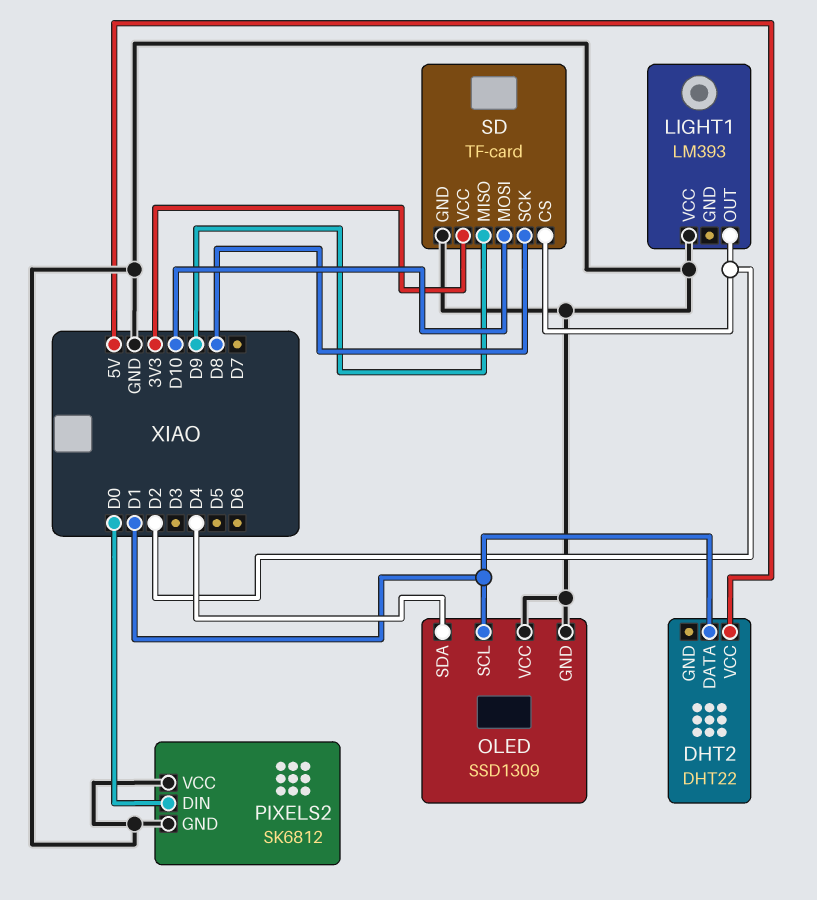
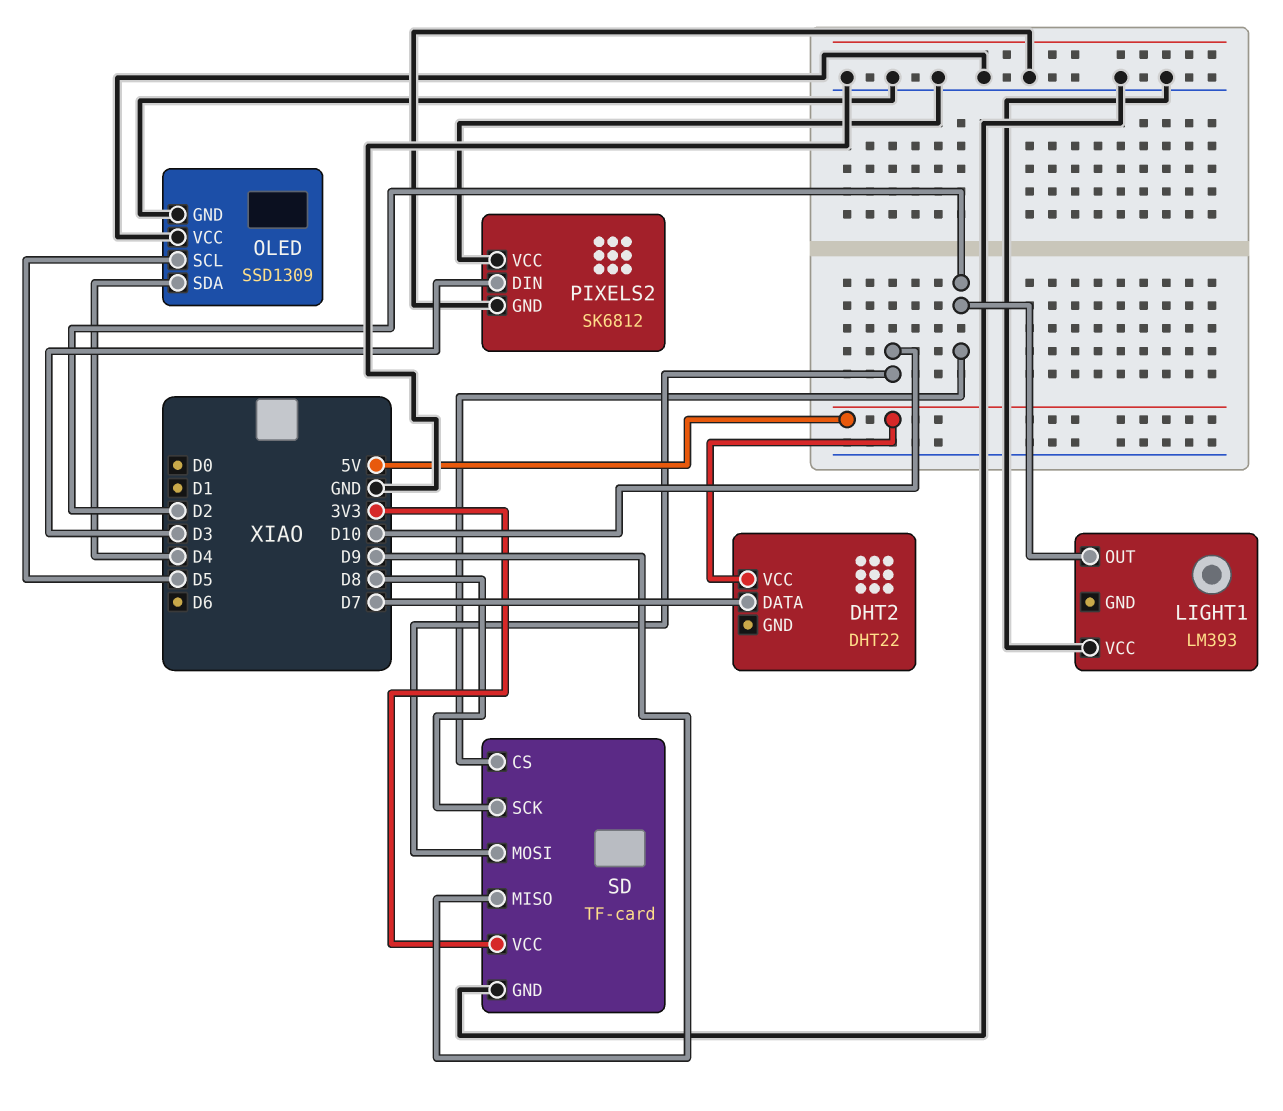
DHT2 pin DATA: D1 -> D7
OLED pin SCL: D1 -> D5
PIXELS2 pin DIN: D0 -> D3

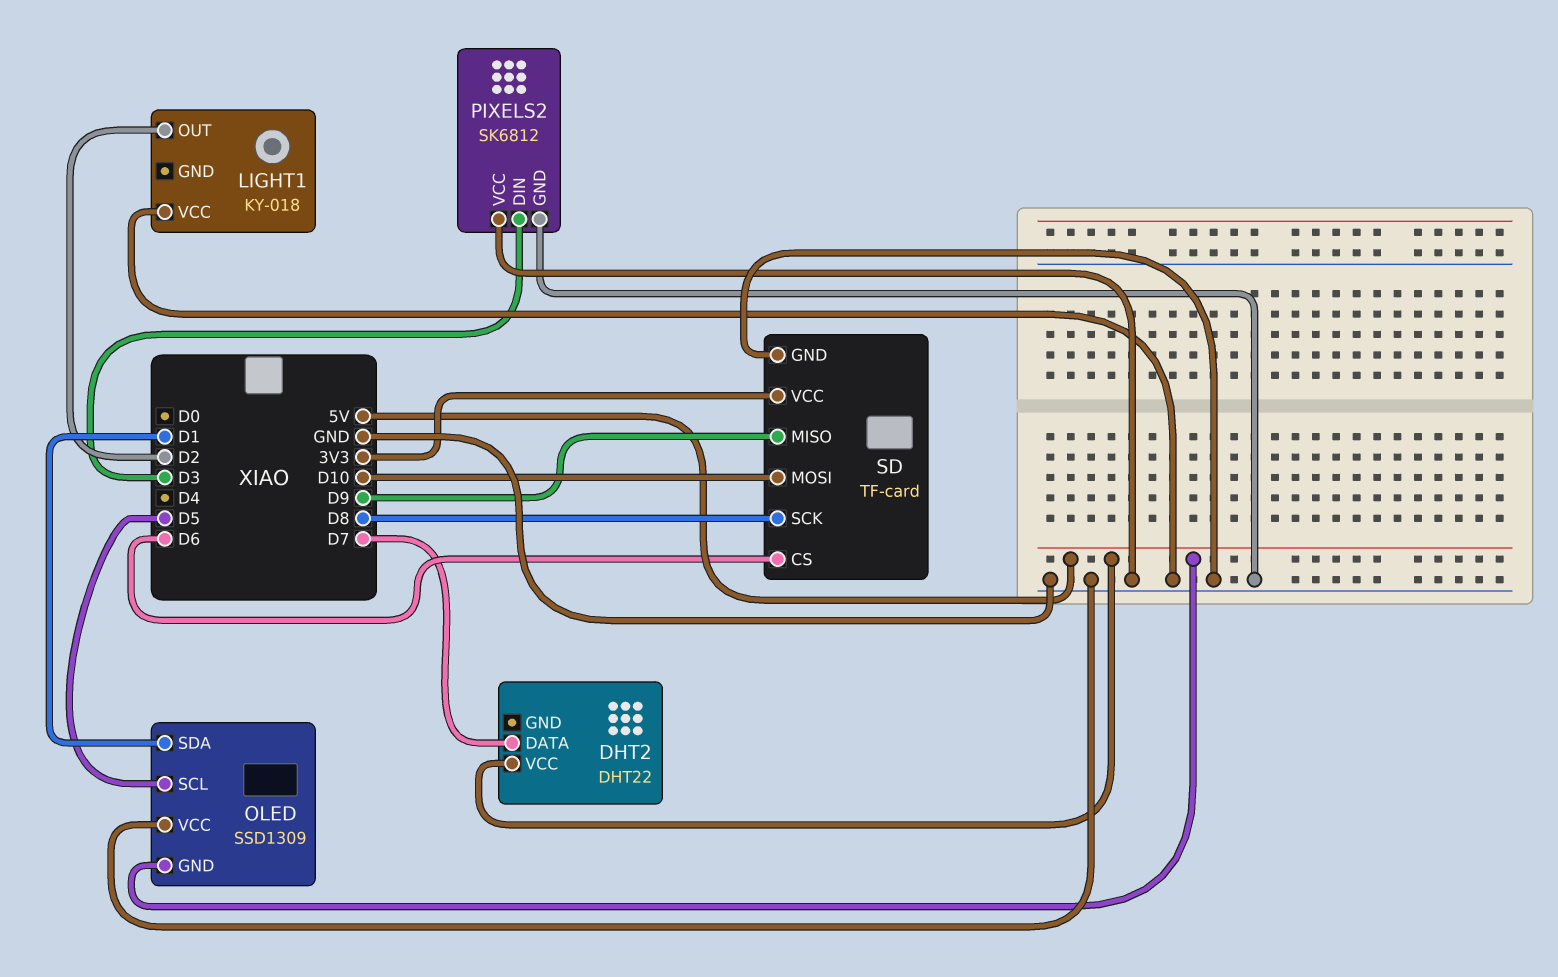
LIGHT1: LM393 -> KY-018
OLED pin GND: GND -> 5V
OLED pin SDA: D4 -> D1
SD pin CS: D2 -> D6

